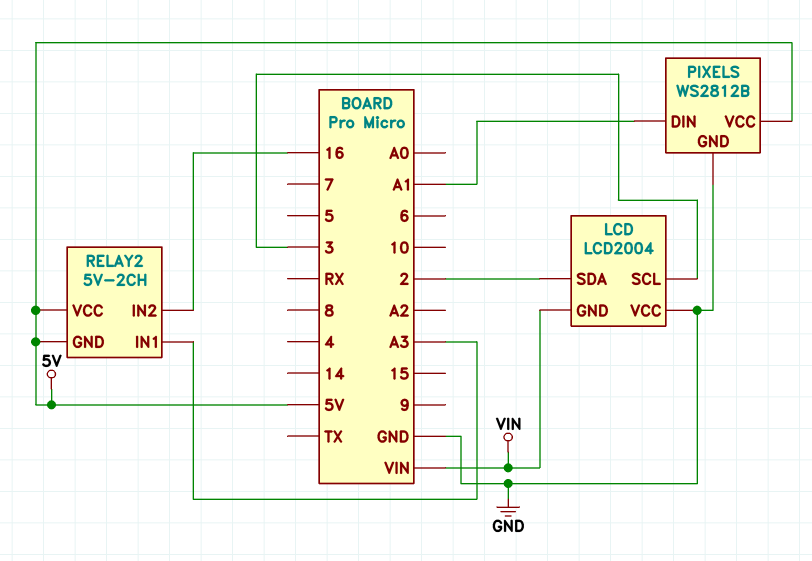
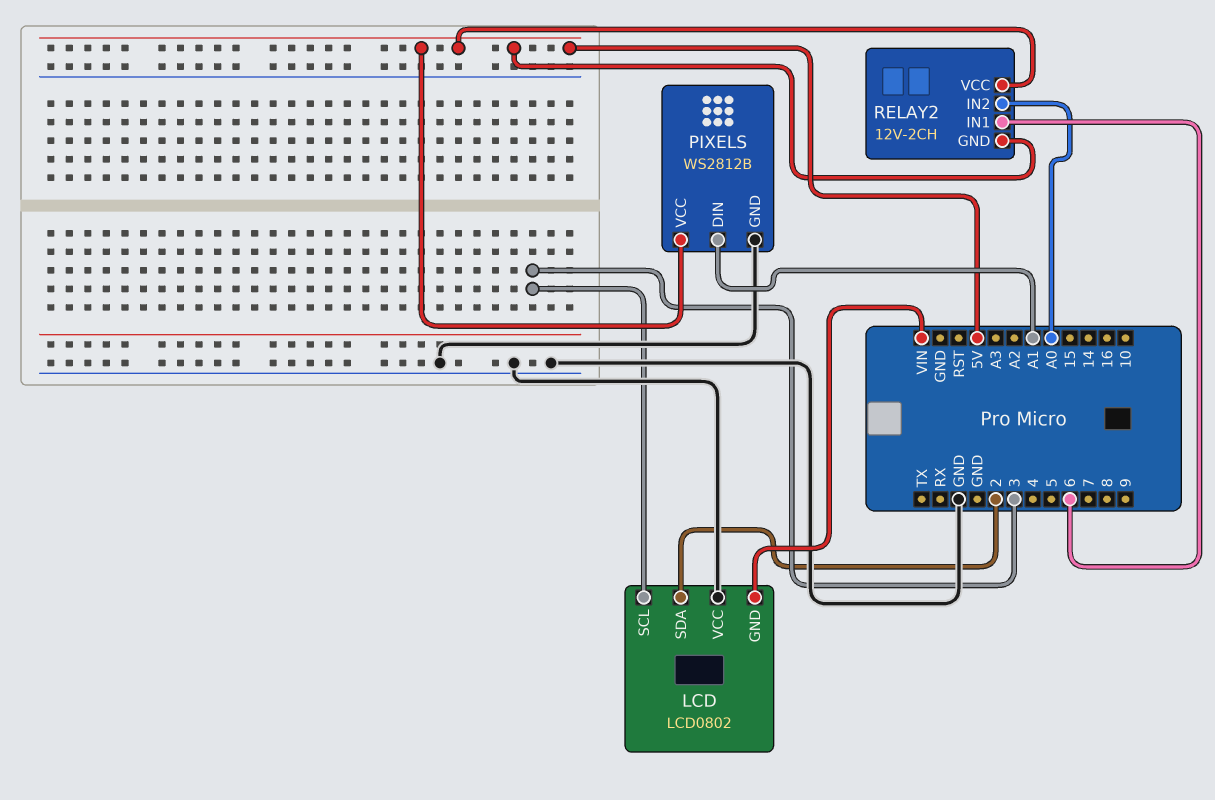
LCD: LCD2004 -> LCD0802
RELAY2: 5V-2CH -> 12V-2CH
RELAY2 pin IN1: A3 -> 6
RELAY2 pin IN2: 16 -> A0

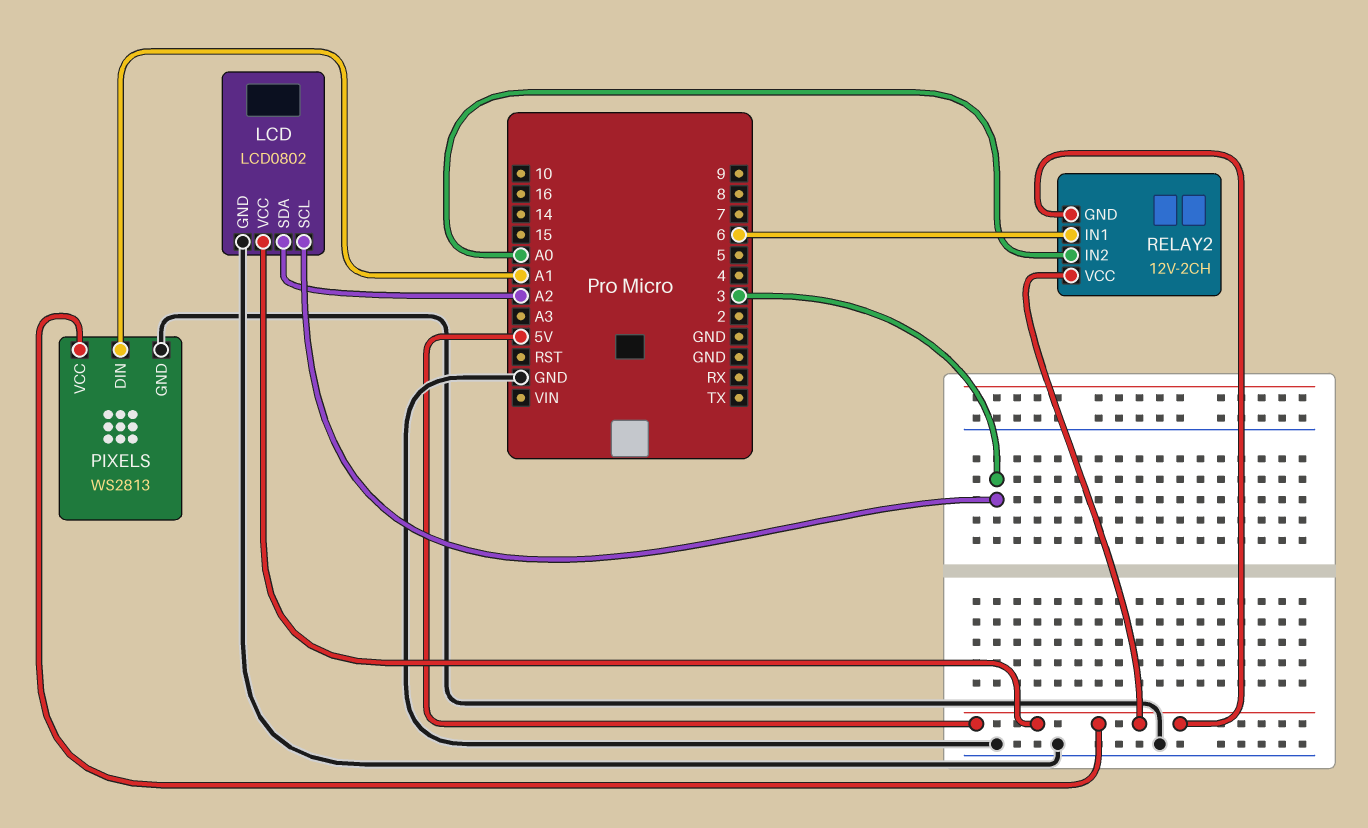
LCD pin GND: VIN -> GND
LCD pin SDA: 2 -> A2
LCD pin VCC: GND -> 5V
PIXELS: WS2812B -> WS2813

